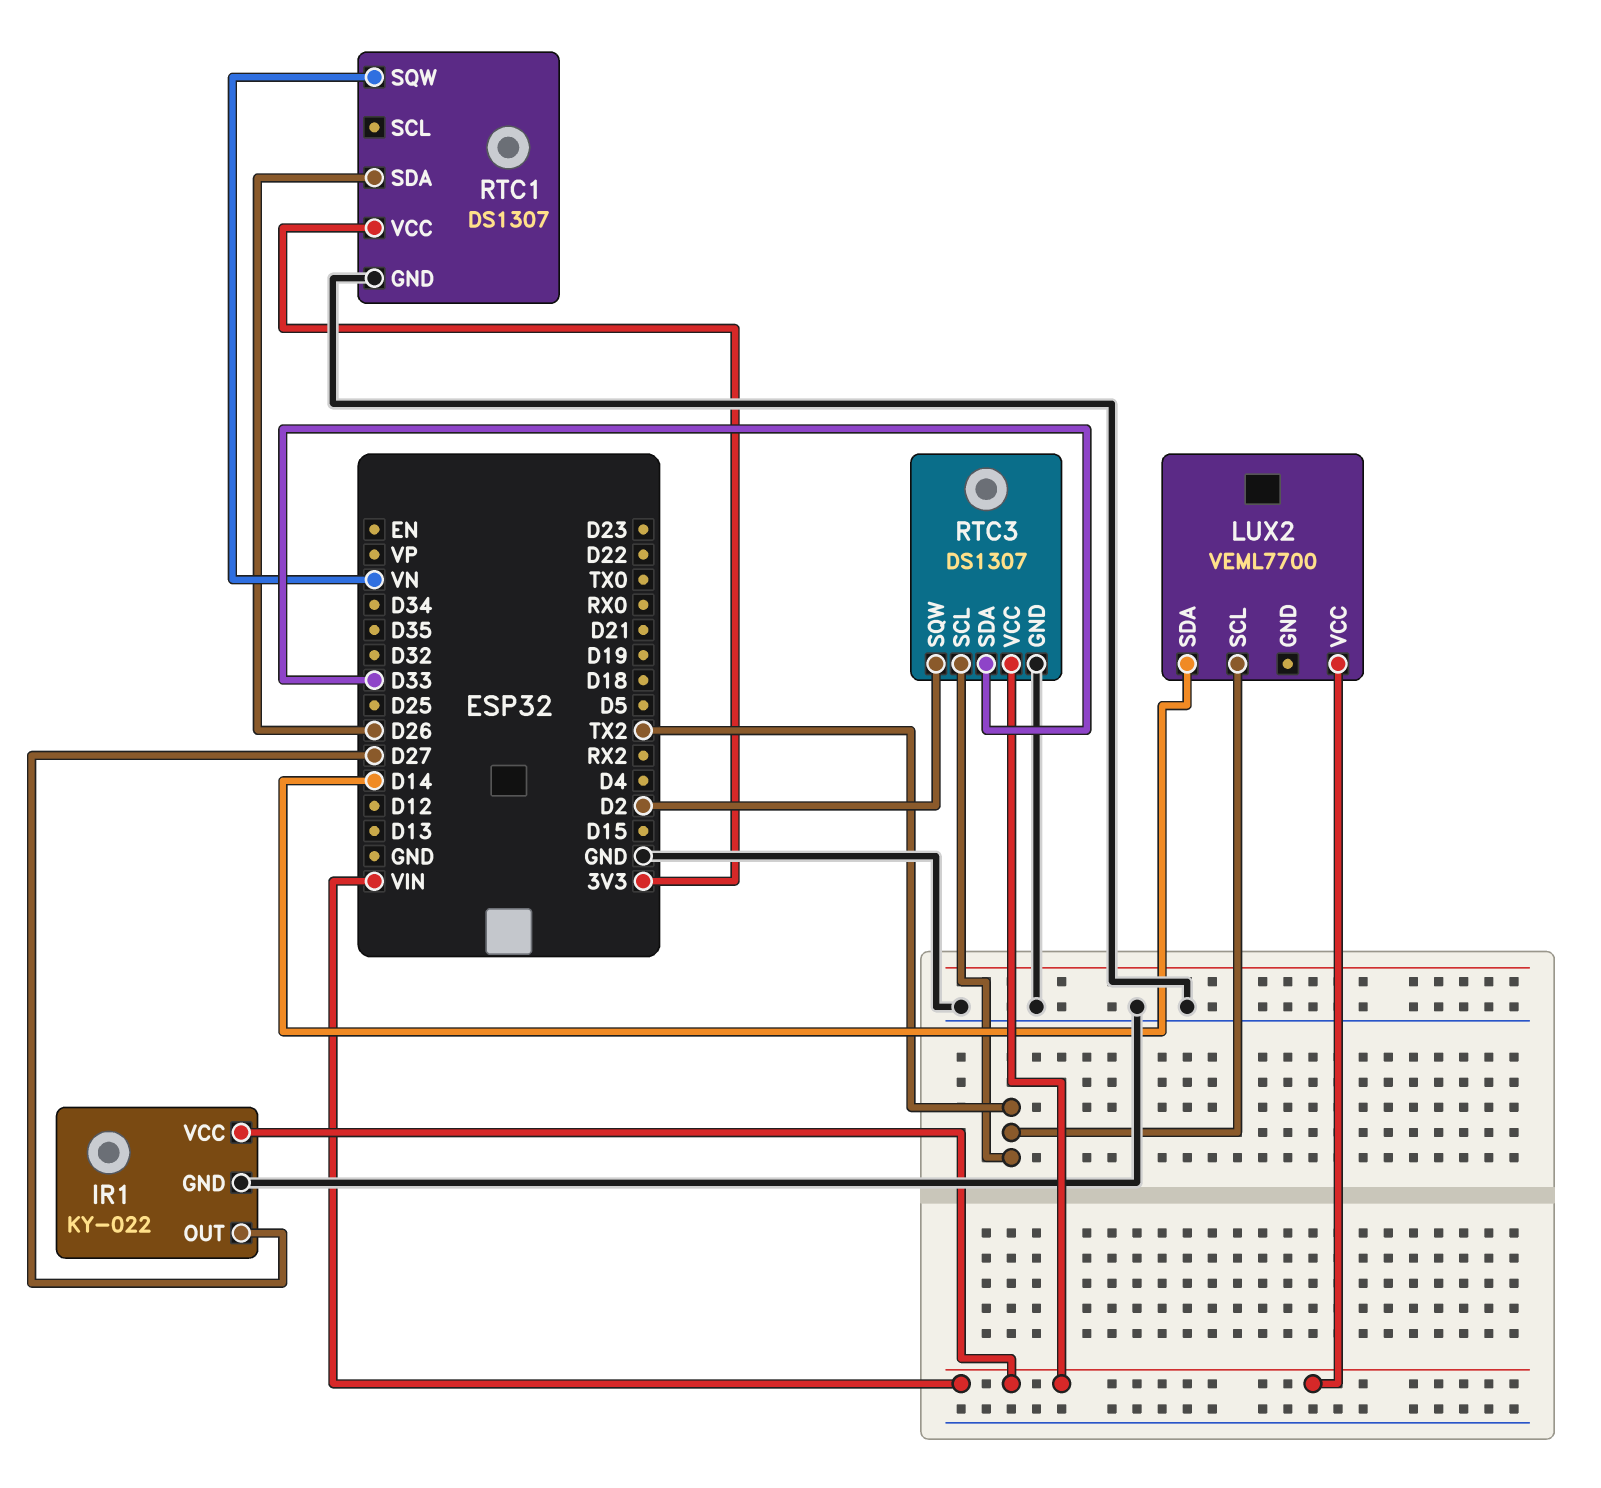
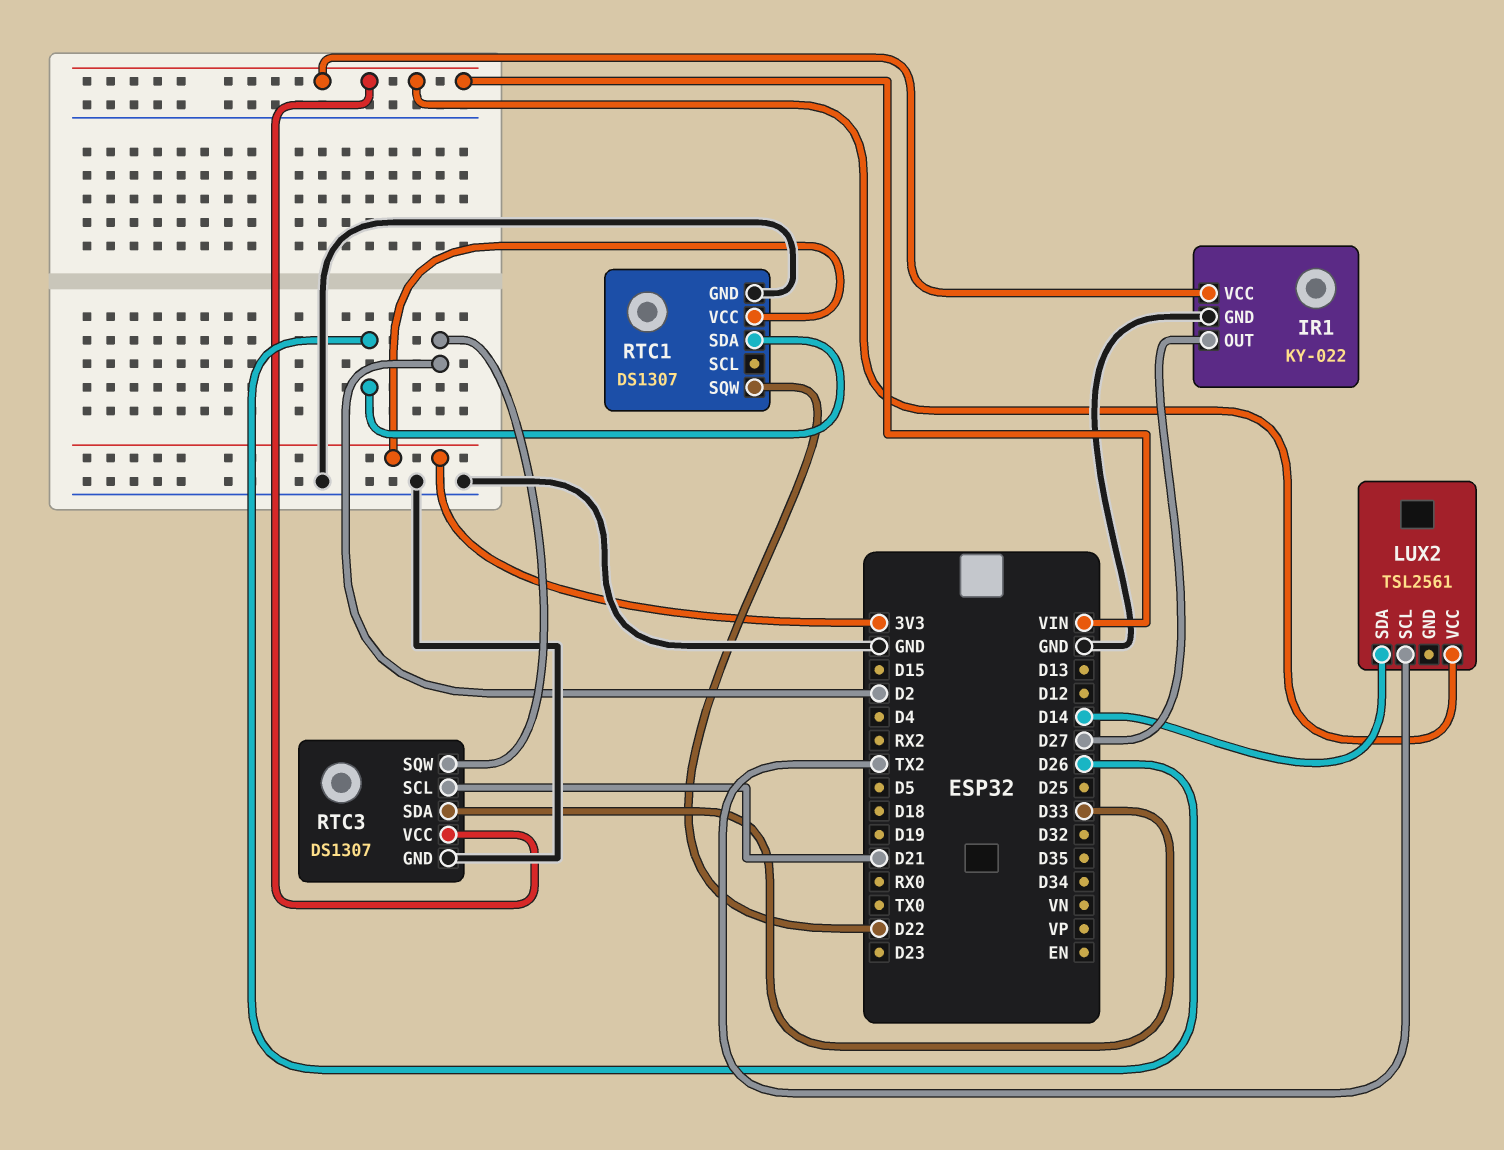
LUX2: VEML7700 -> TSL2561
RTC1 pin SQW: VN -> D22
RTC3 pin SCL: TX2 -> D21

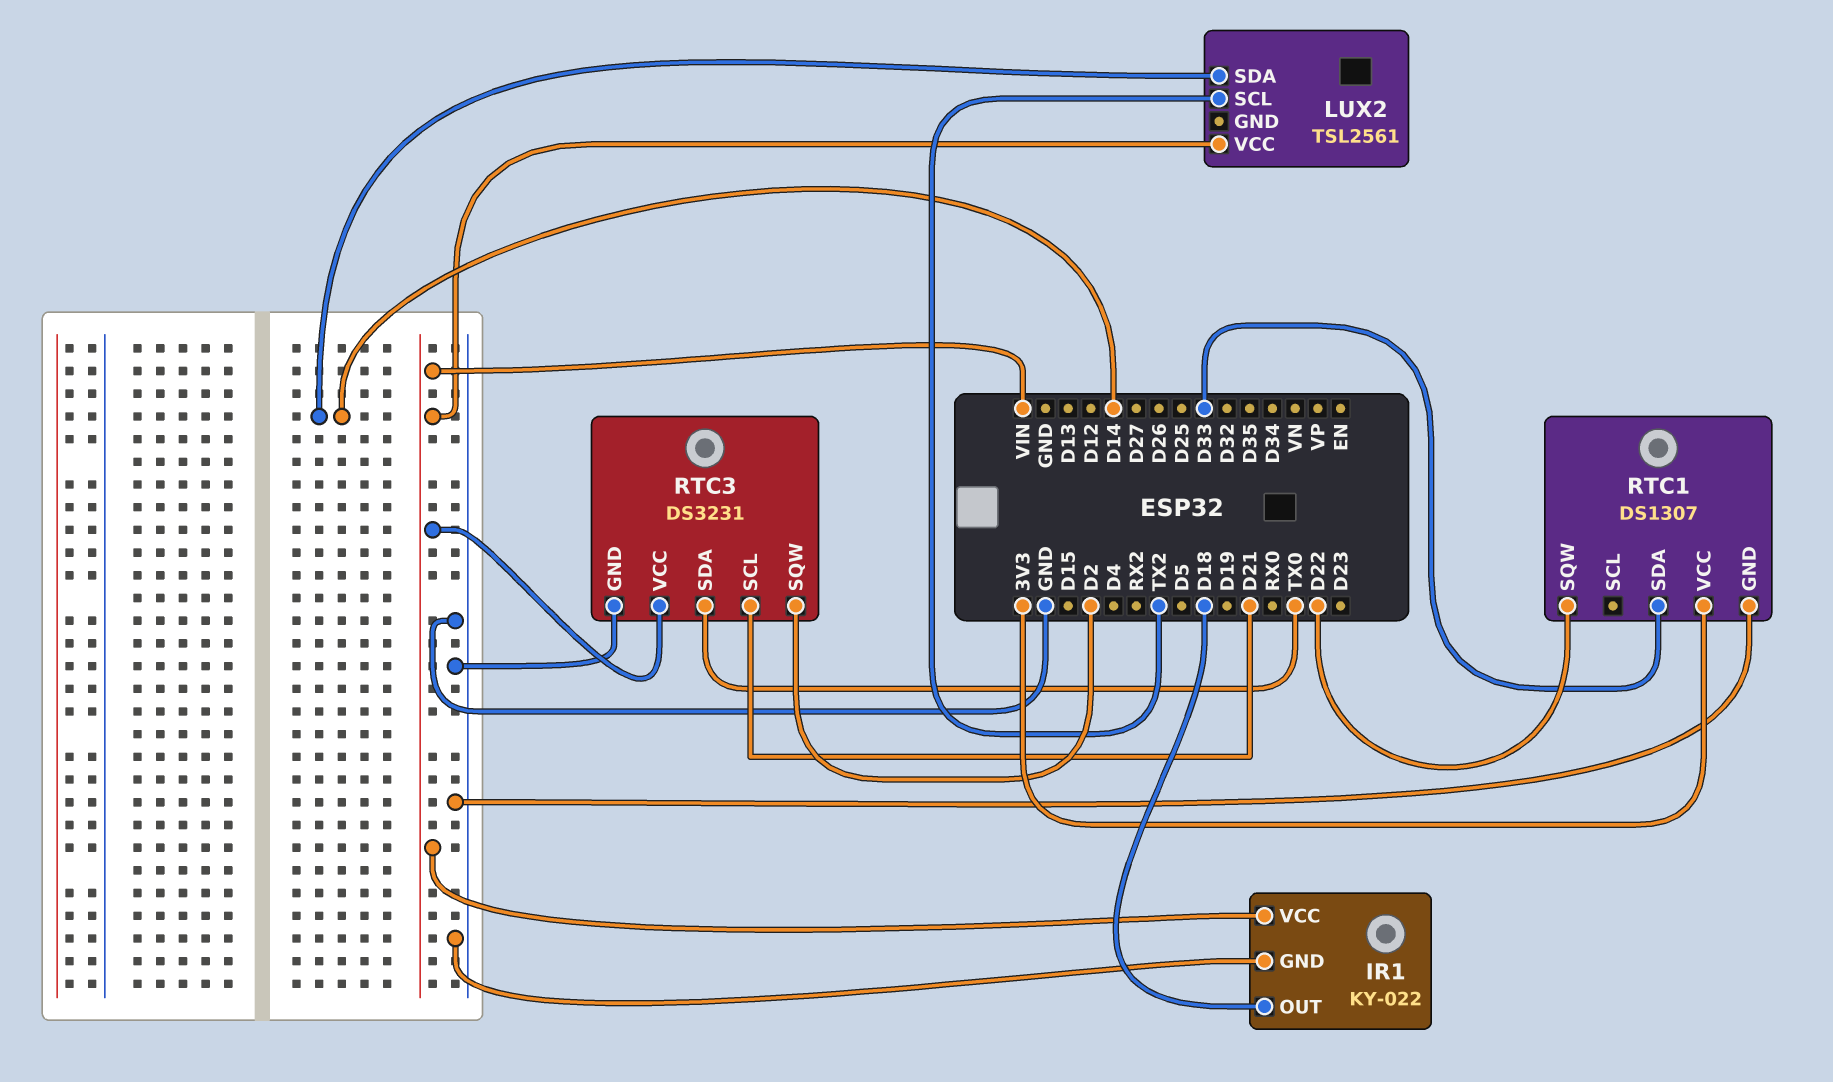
IR1 pin OUT: D27 -> D18
RTC1 pin SDA: D26 -> D33
RTC3: DS1307 -> DS3231
RTC3 pin SDA: D33 -> TX0

